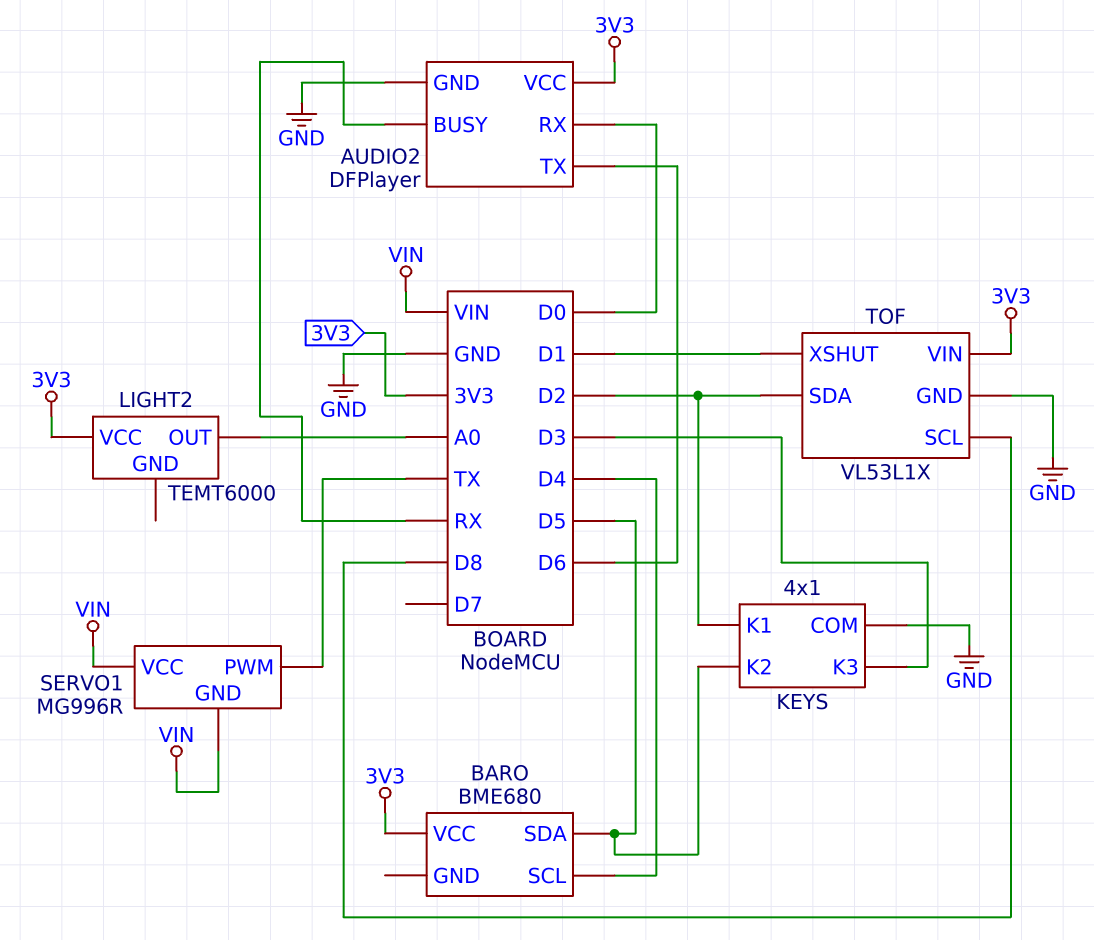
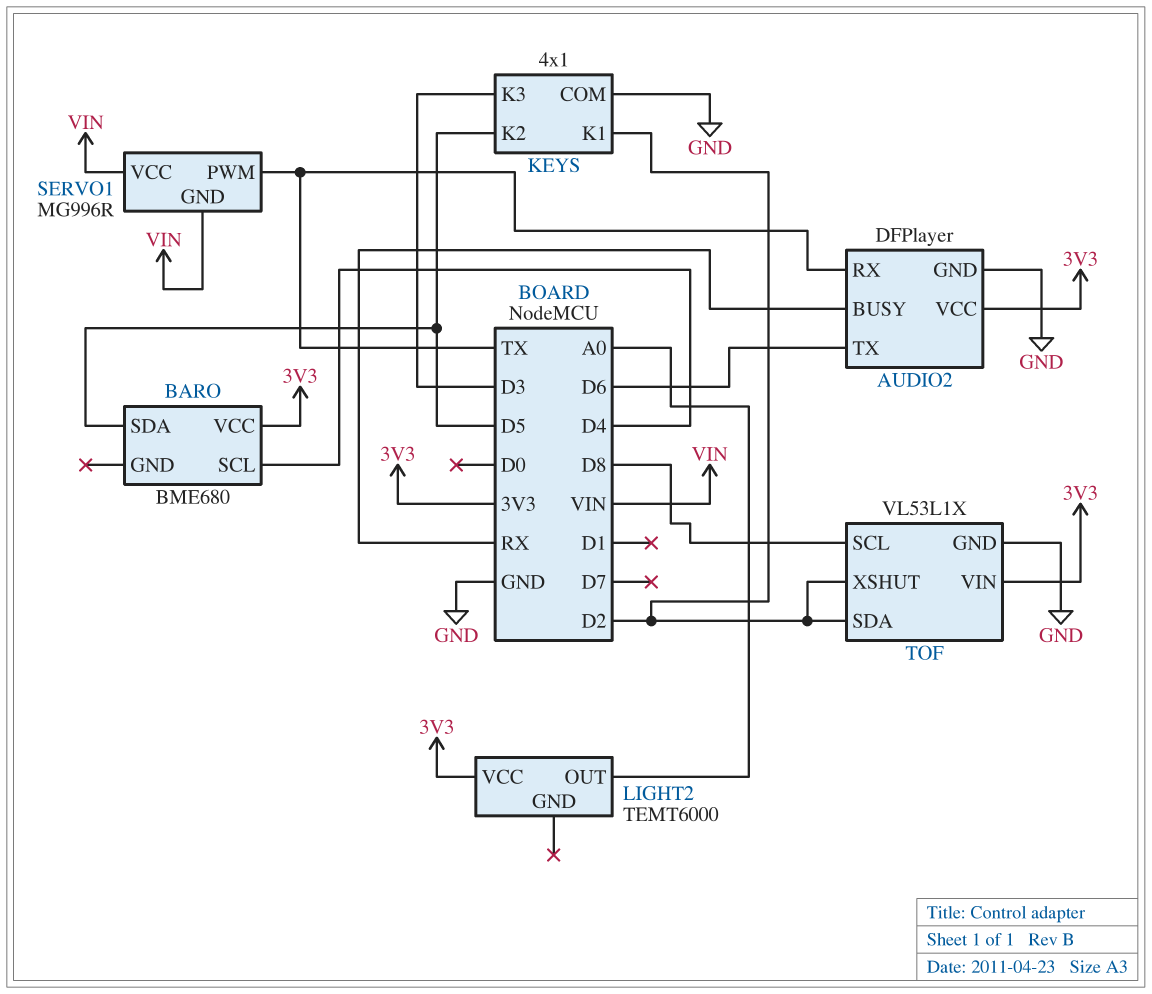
AUDIO2 pin RX: D0 -> TX
TOF pin XSHUT: D1 -> D2

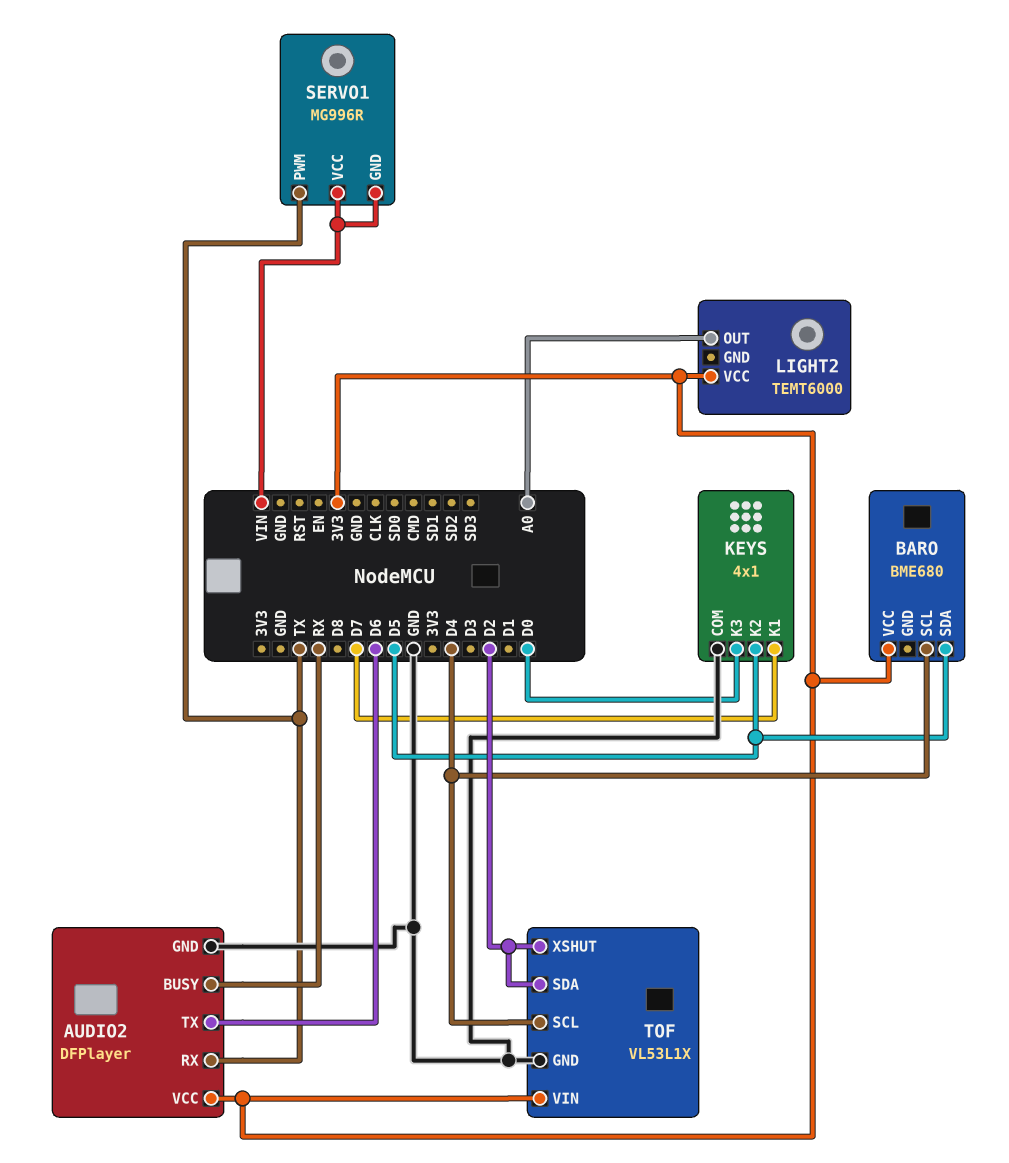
KEYS pin K1: D2 -> D7
KEYS pin K3: D3 -> D0
TOF pin SCL: D8 -> D4

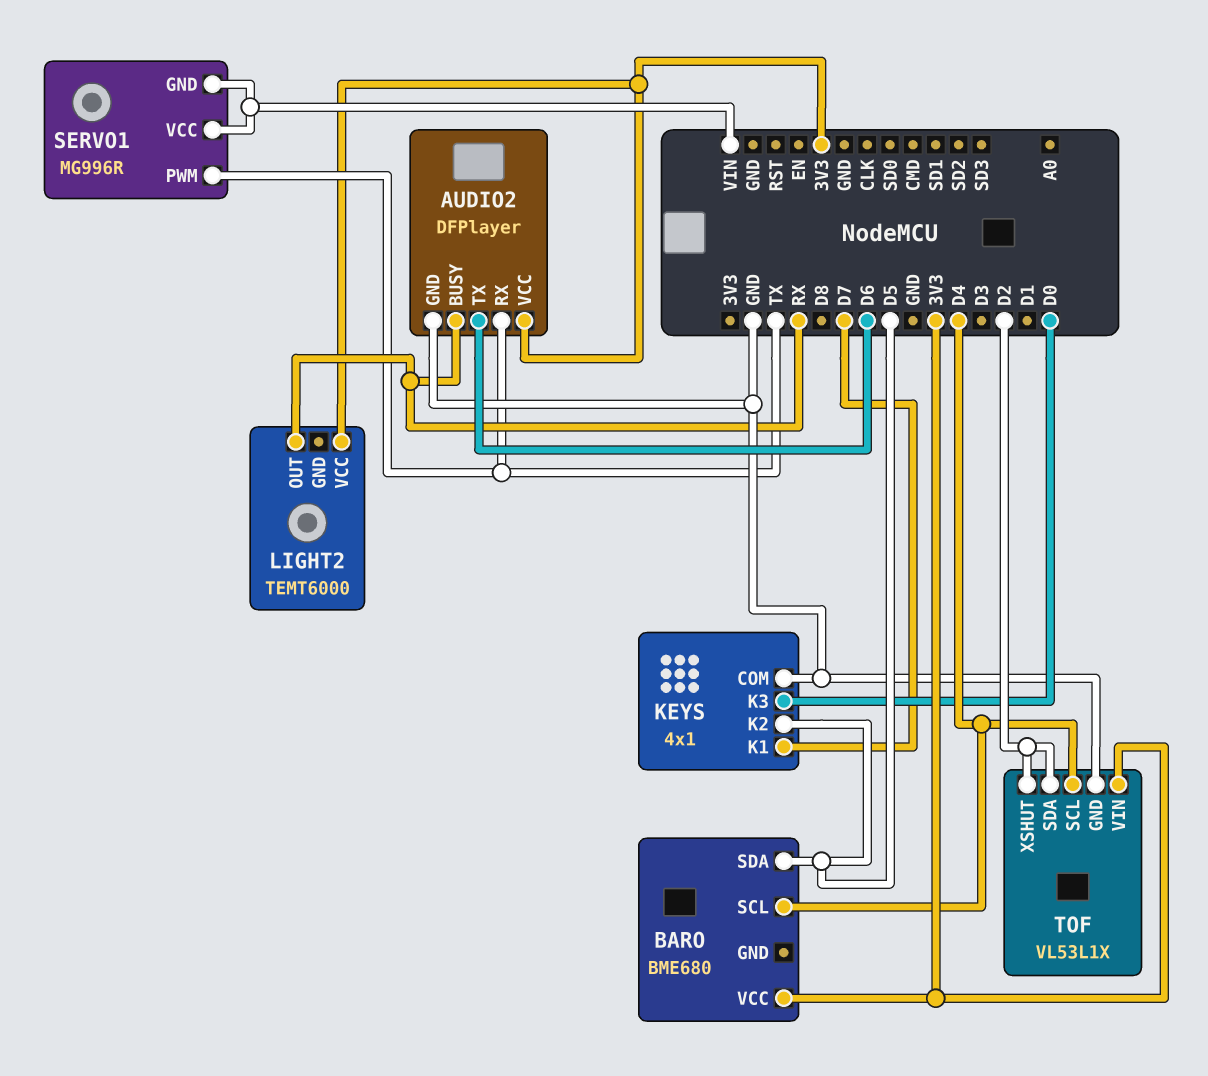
LIGHT2 pin OUT: A0 -> RX

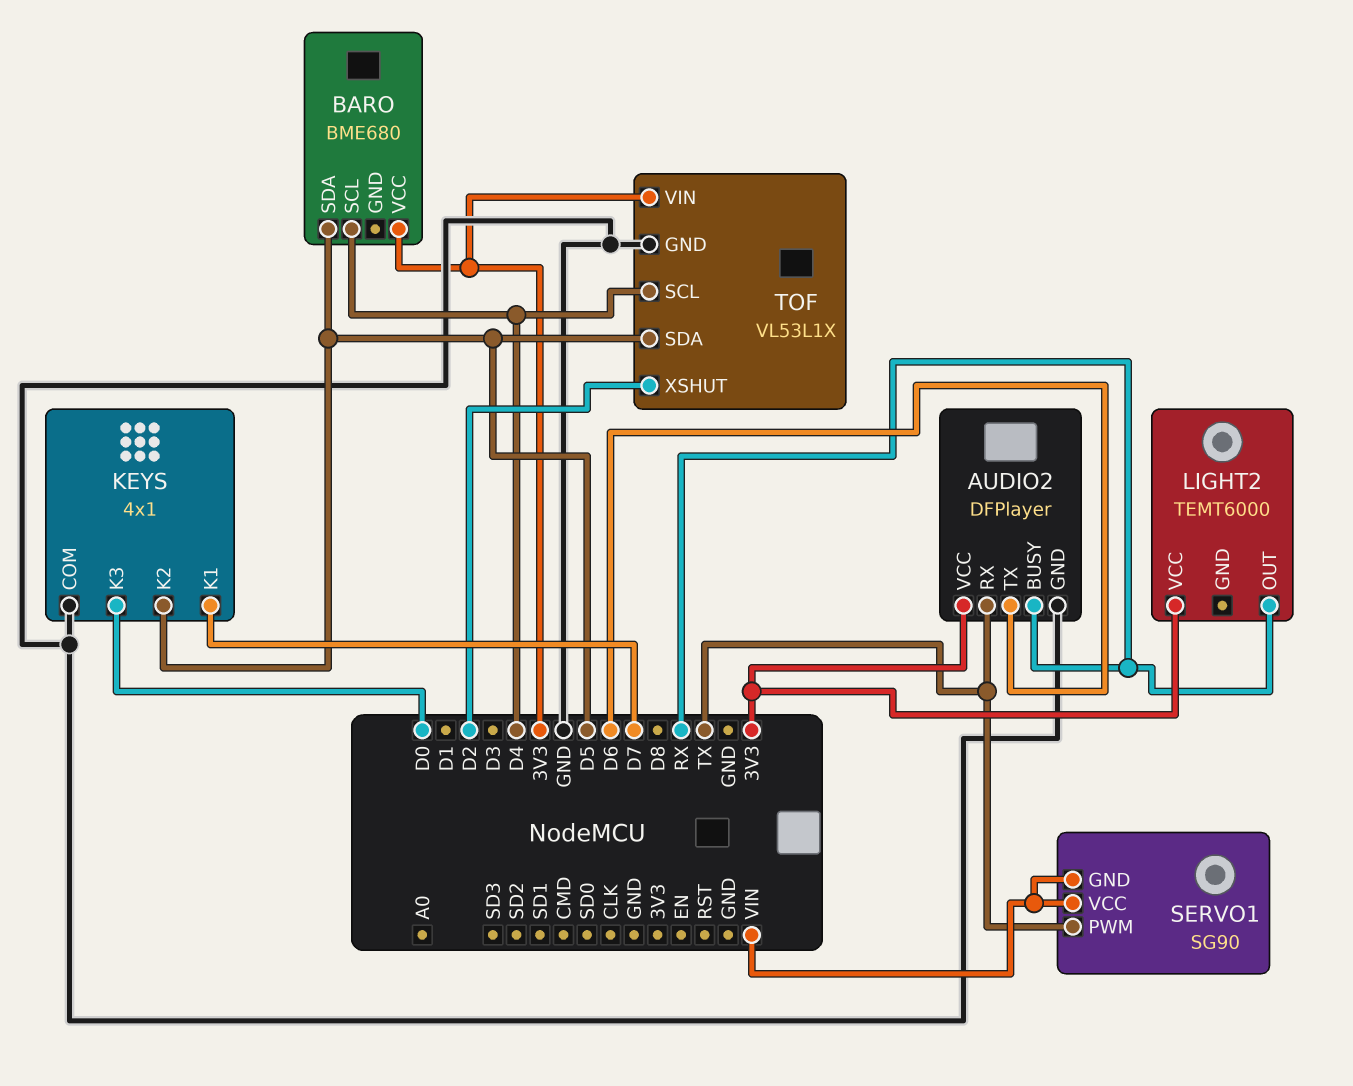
SERVO1: MG996R -> SG90
TOF pin SDA: D2 -> D5

